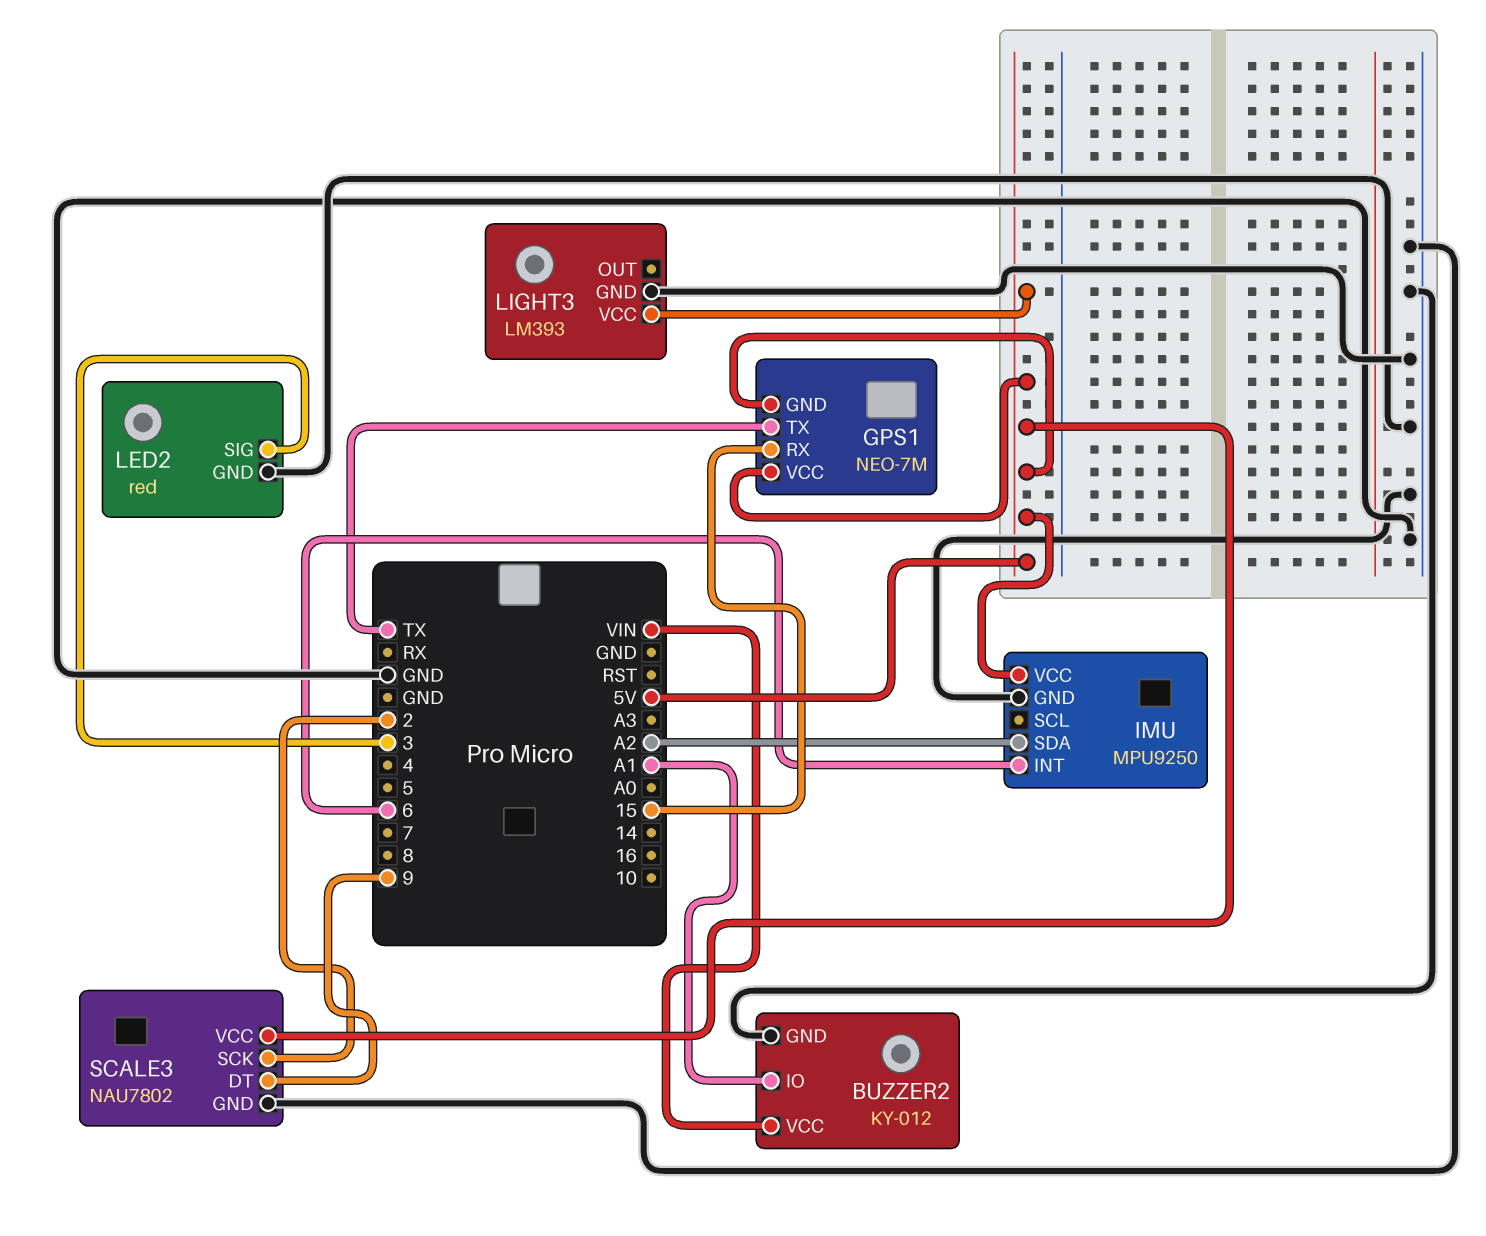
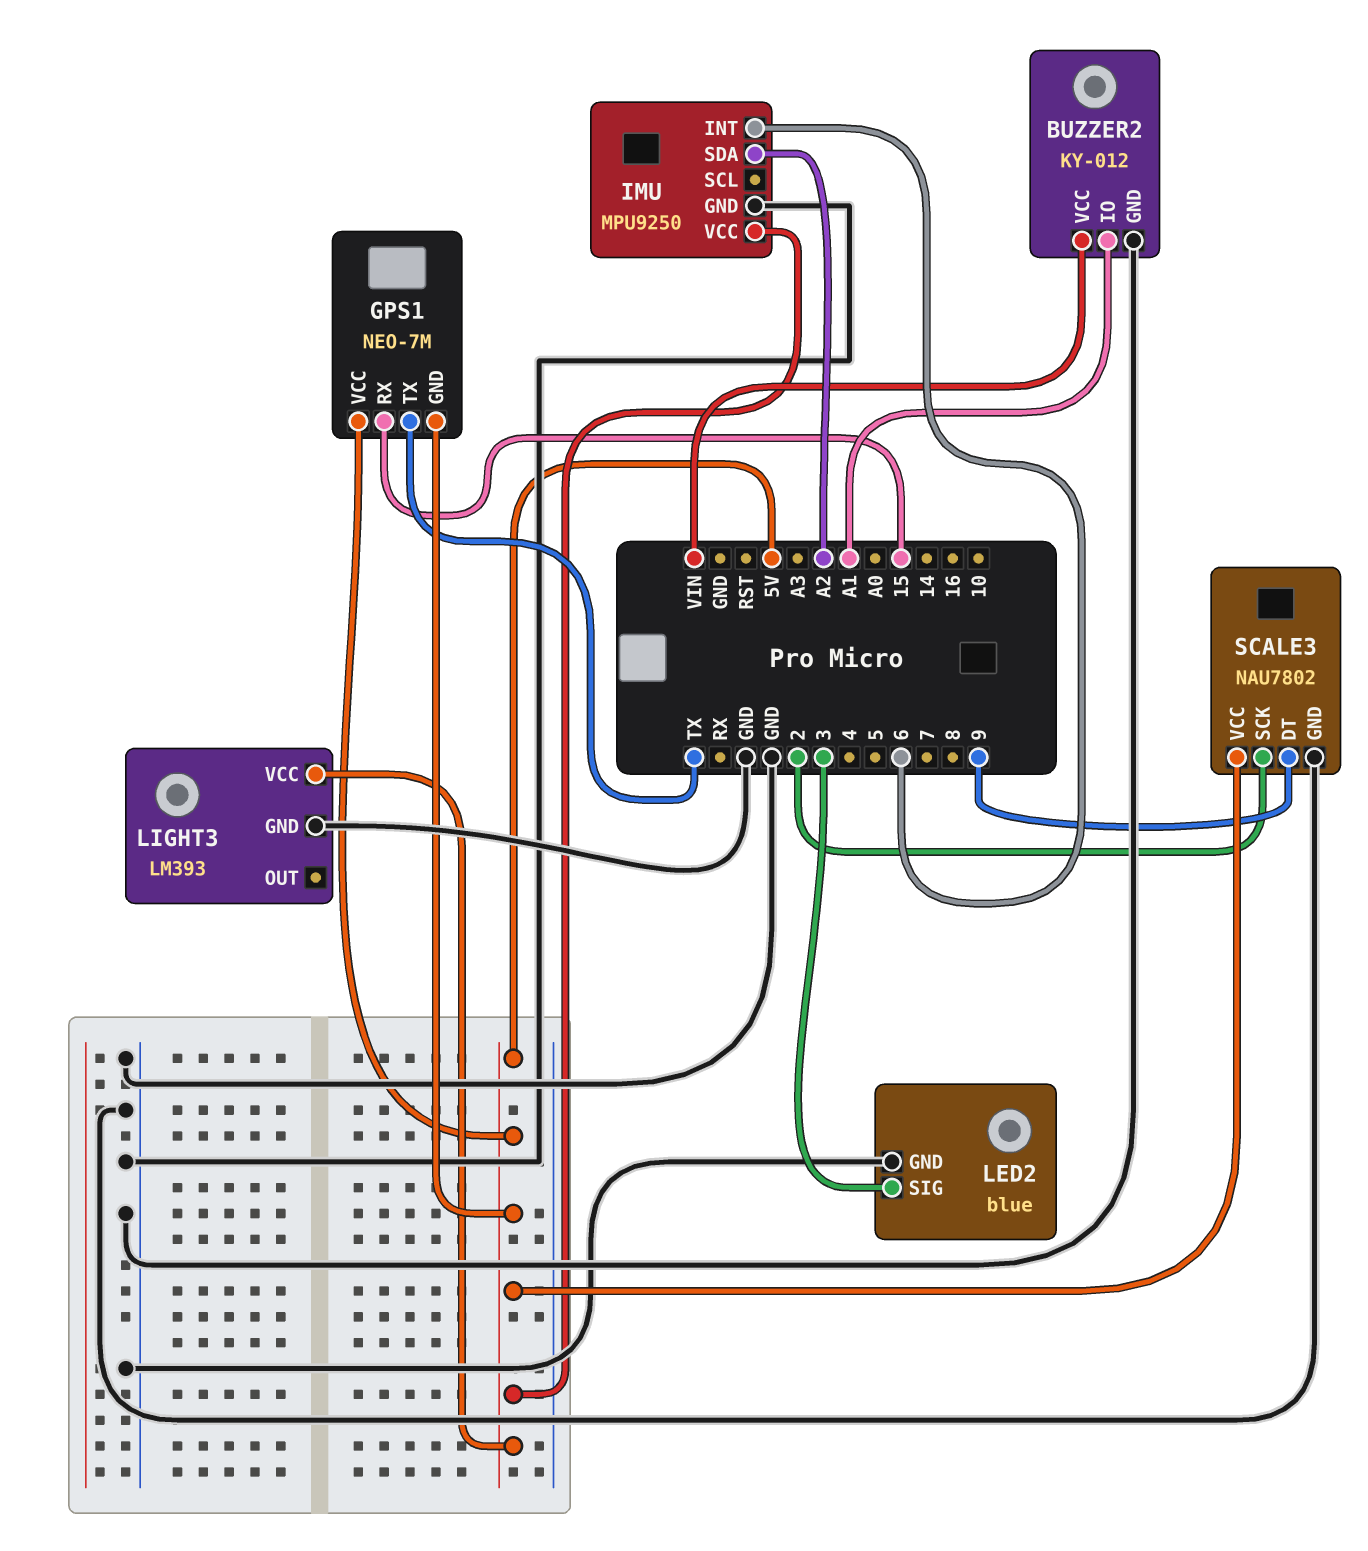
LED2: red -> blue

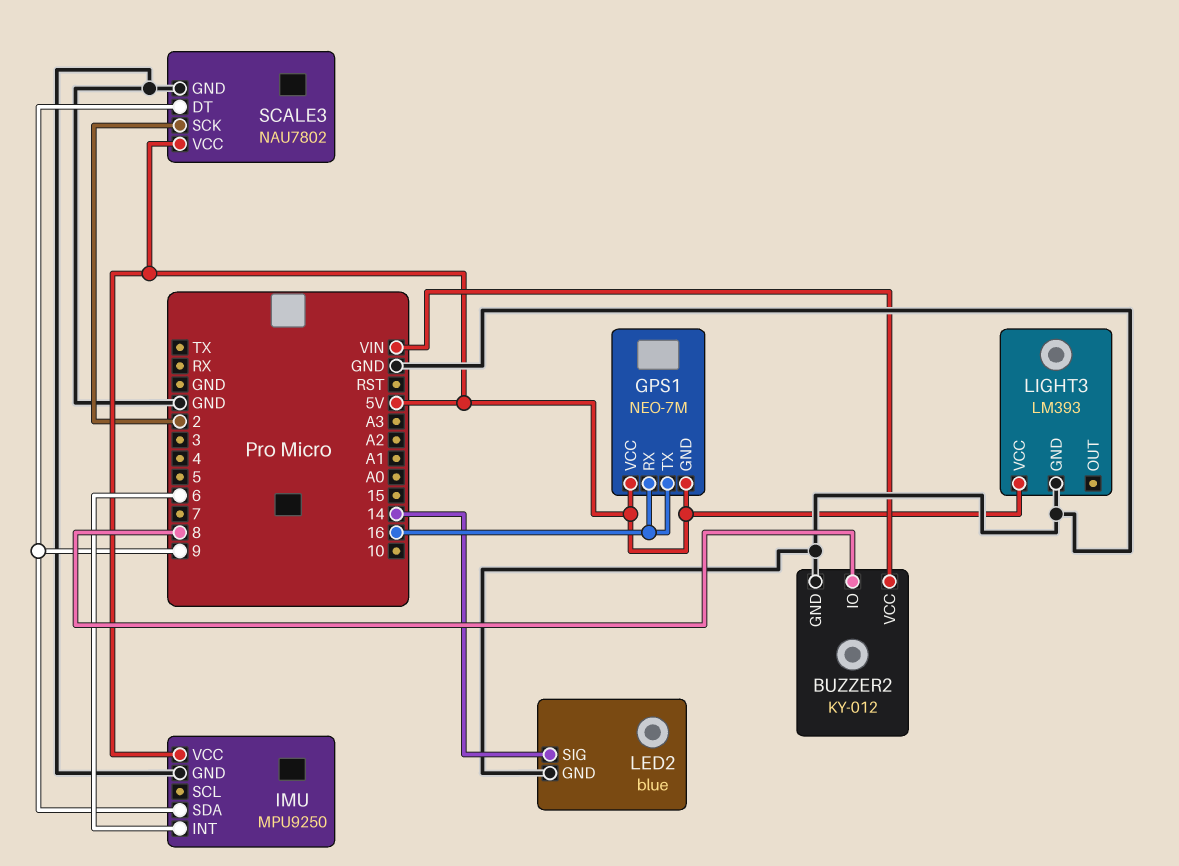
BUZZER2 pin IO: A1 -> 8
GPS1 pin RX: 15 -> 16
GPS1 pin TX: TX -> 16
IMU pin SDA: A2 -> 9
LED2 pin SIG: 3 -> 14

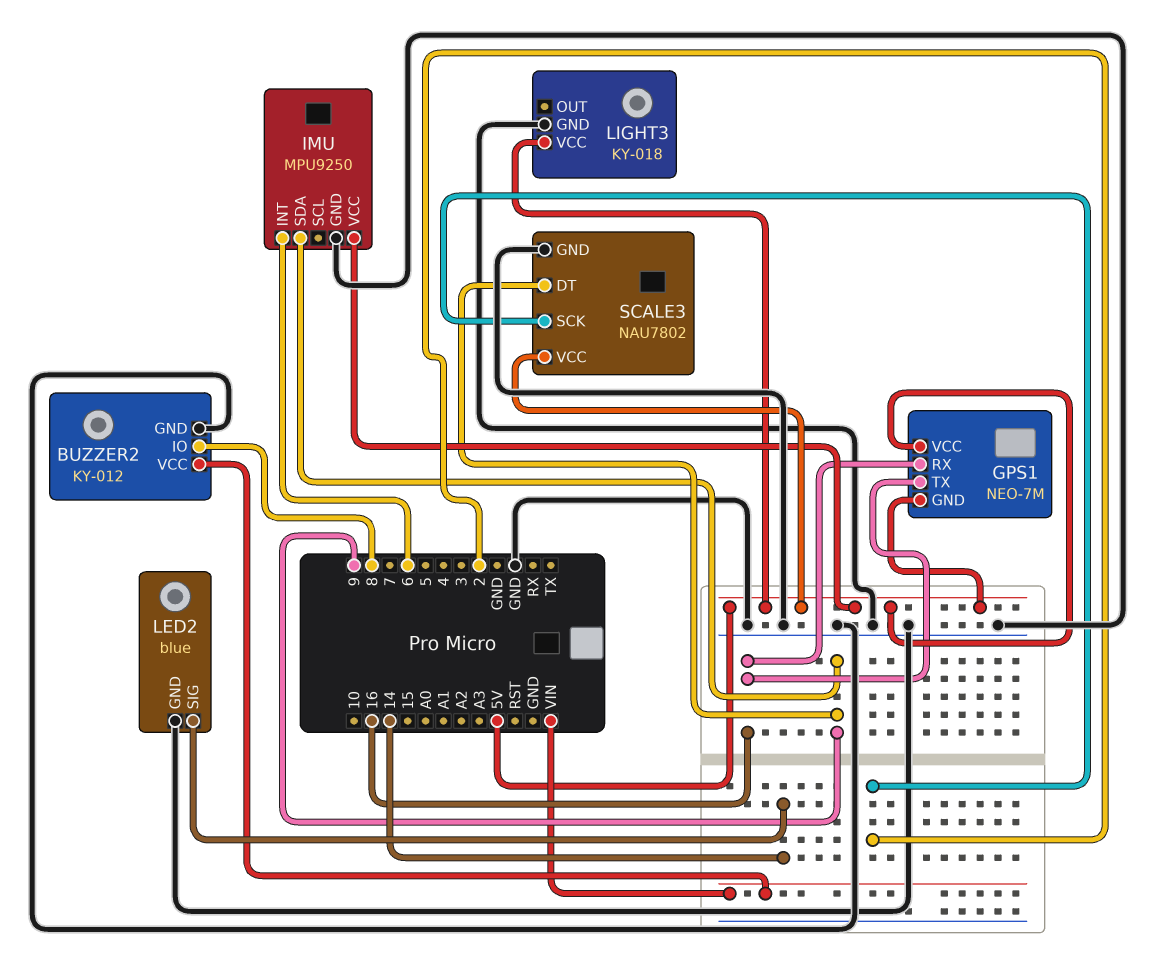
LIGHT3: LM393 -> KY-018

